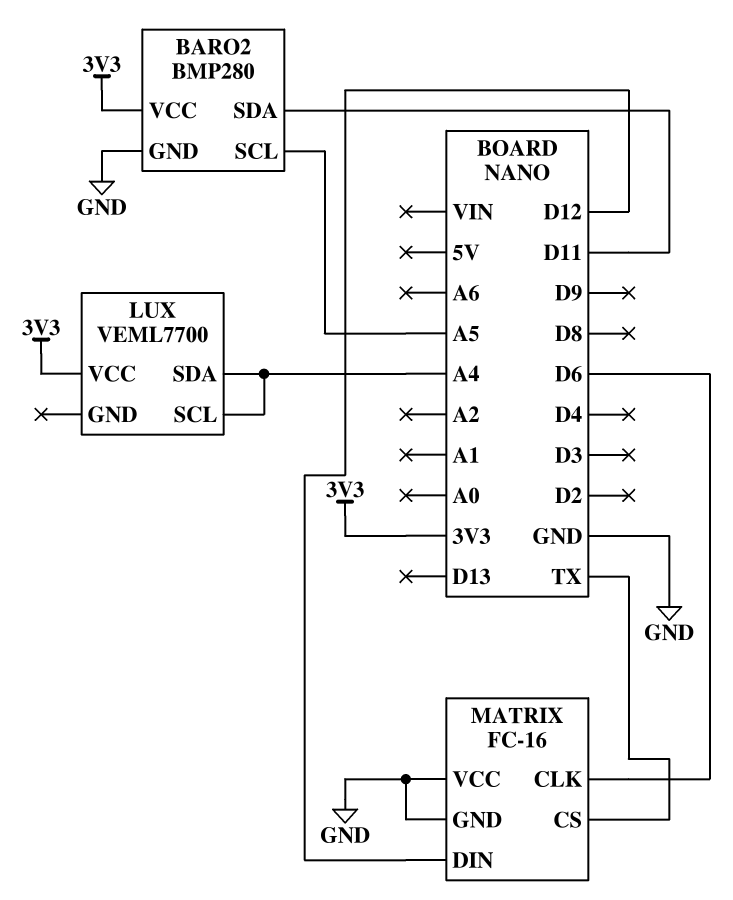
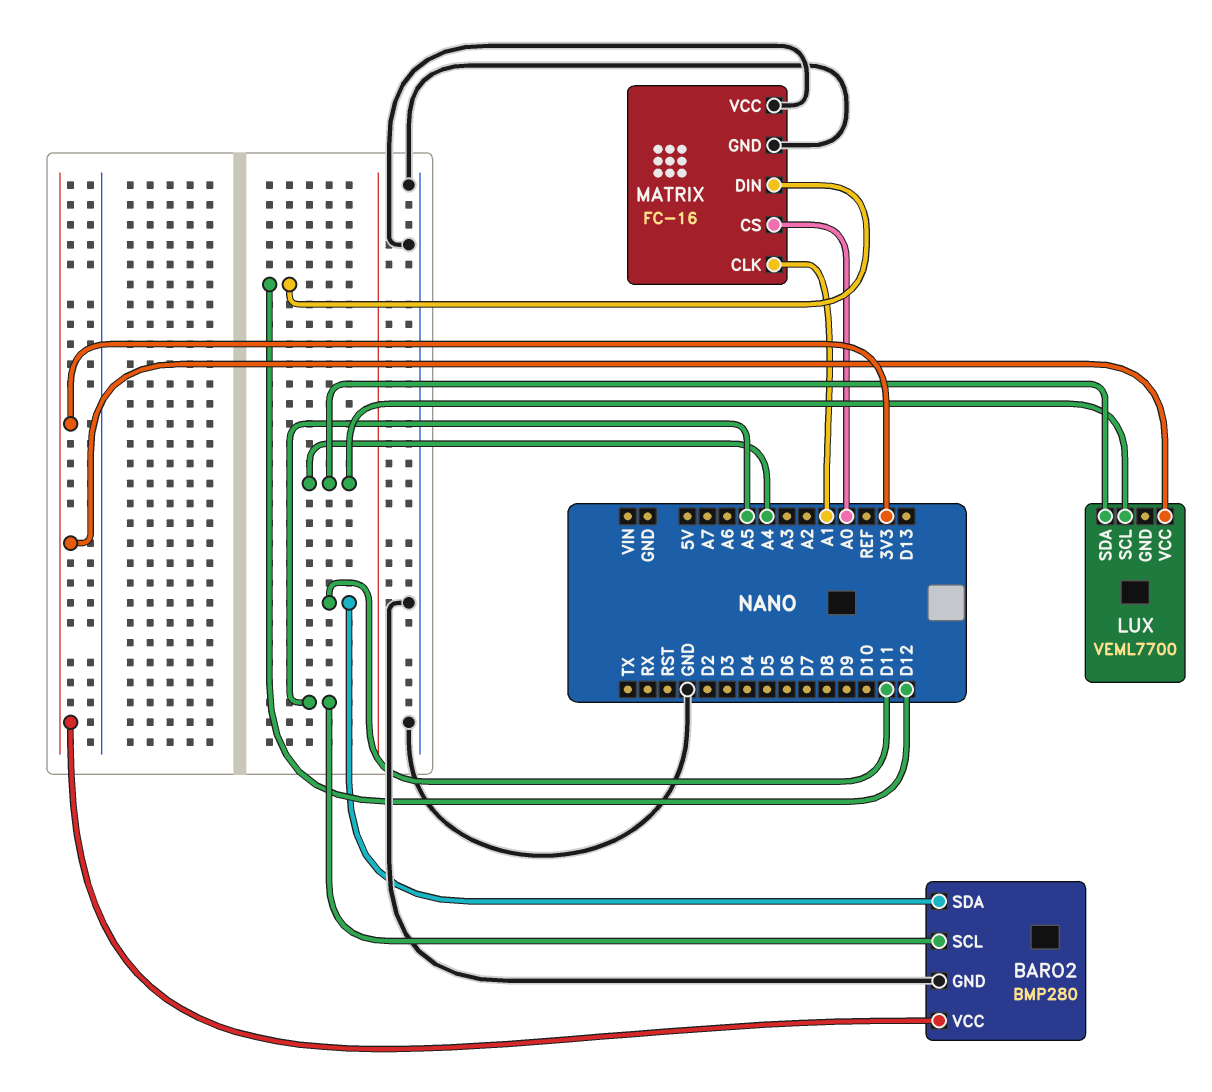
MATRIX pin CLK: D6 -> A1
MATRIX pin CS: TX -> A0

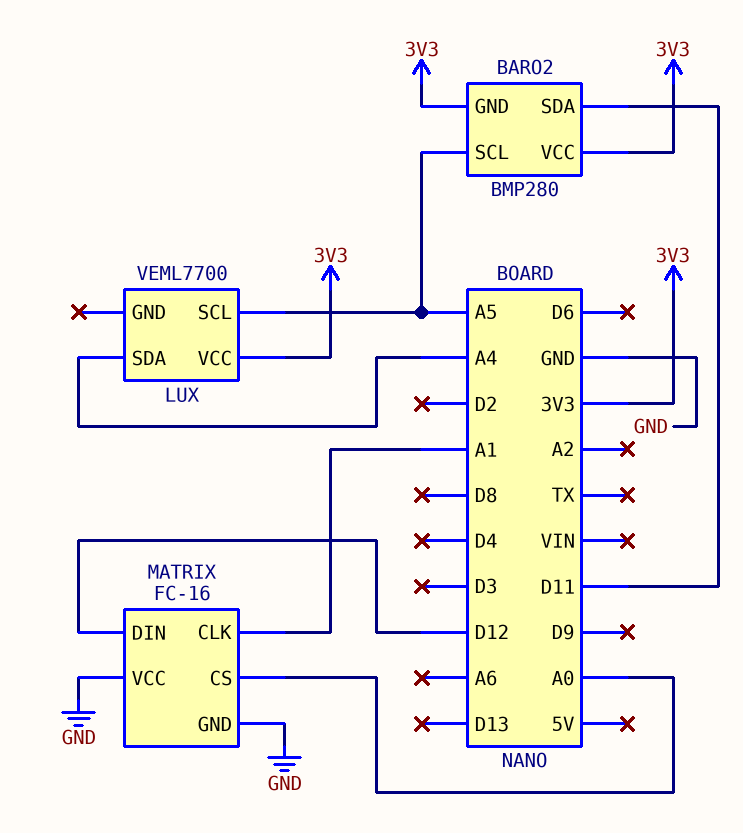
BARO2 pin GND: GND -> 3V3
LUX pin SCL: A4 -> A5

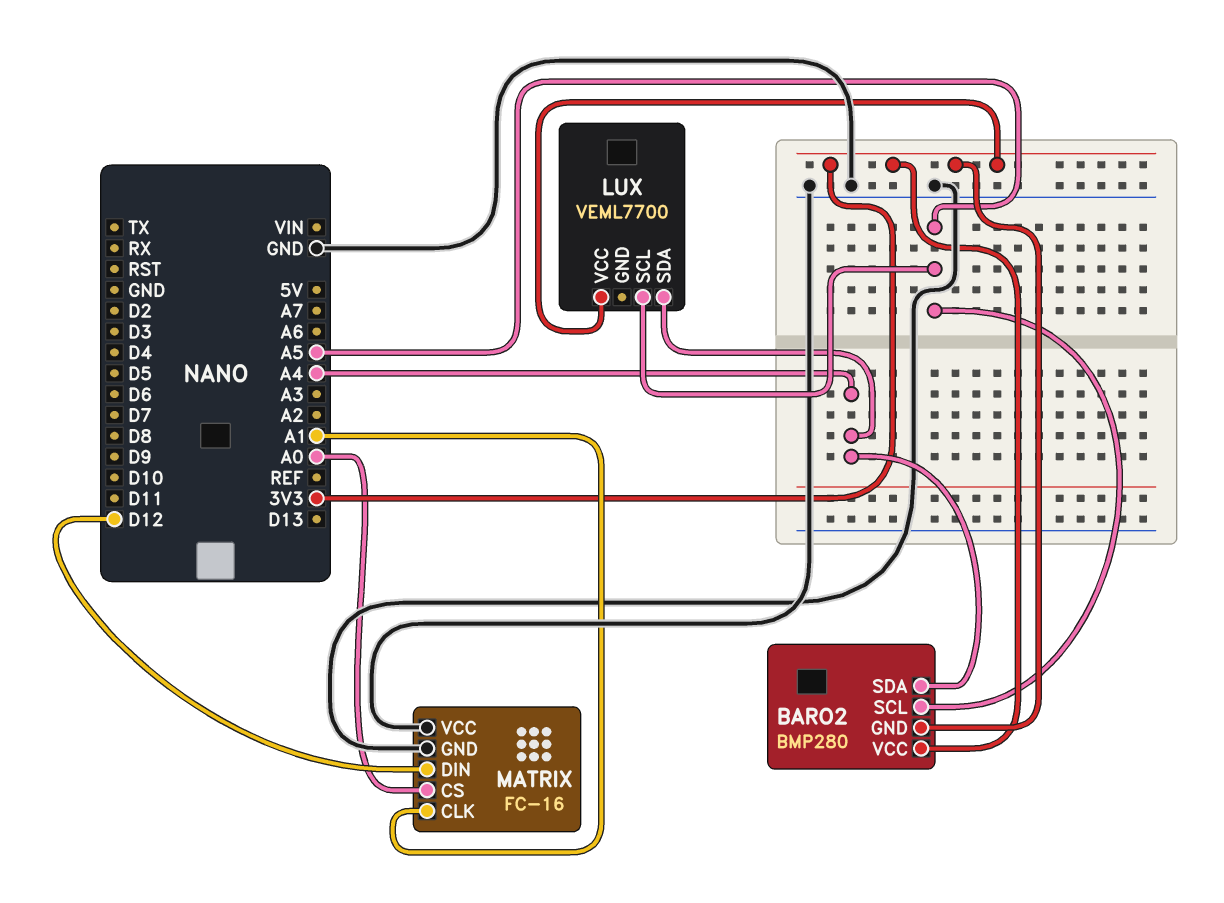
BARO2 pin SDA: D11 -> A4

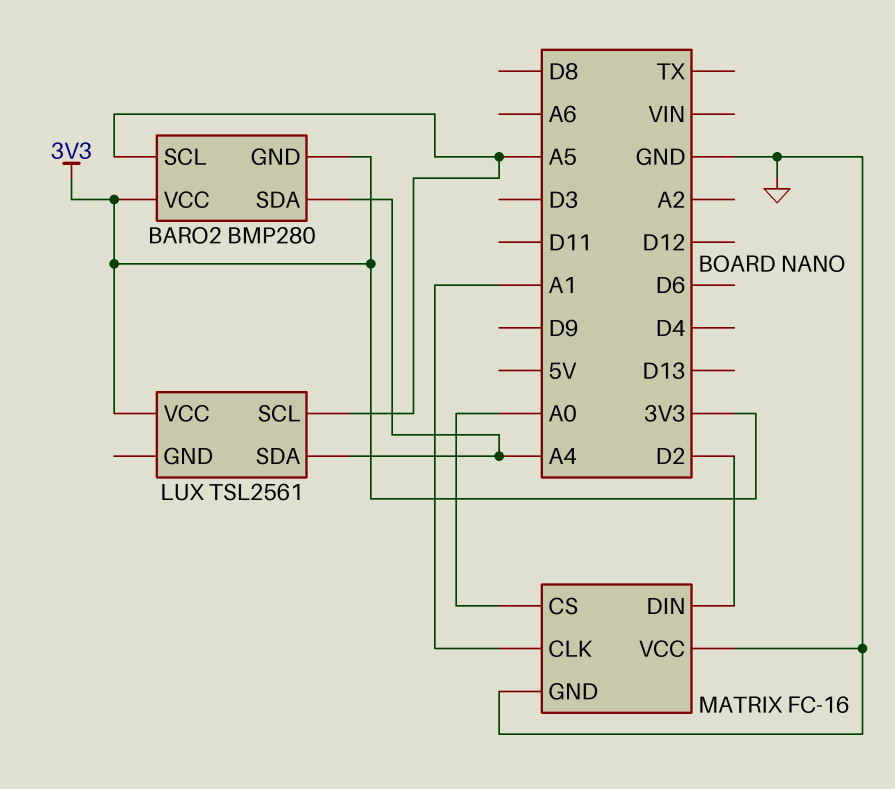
LUX: VEML7700 -> TSL2561
MATRIX pin DIN: D12 -> D2

